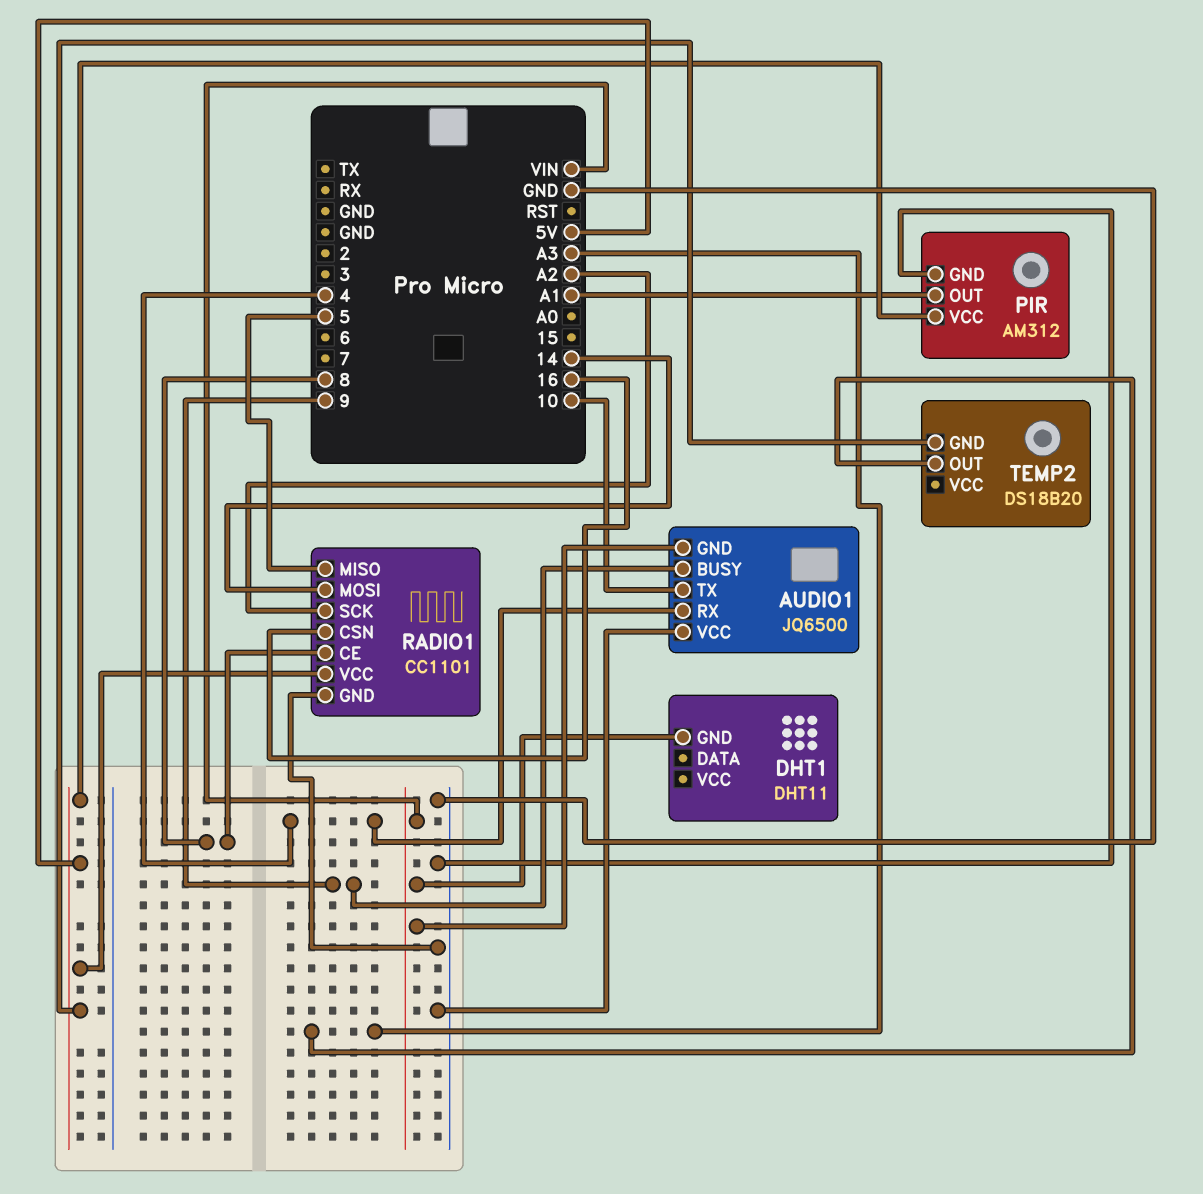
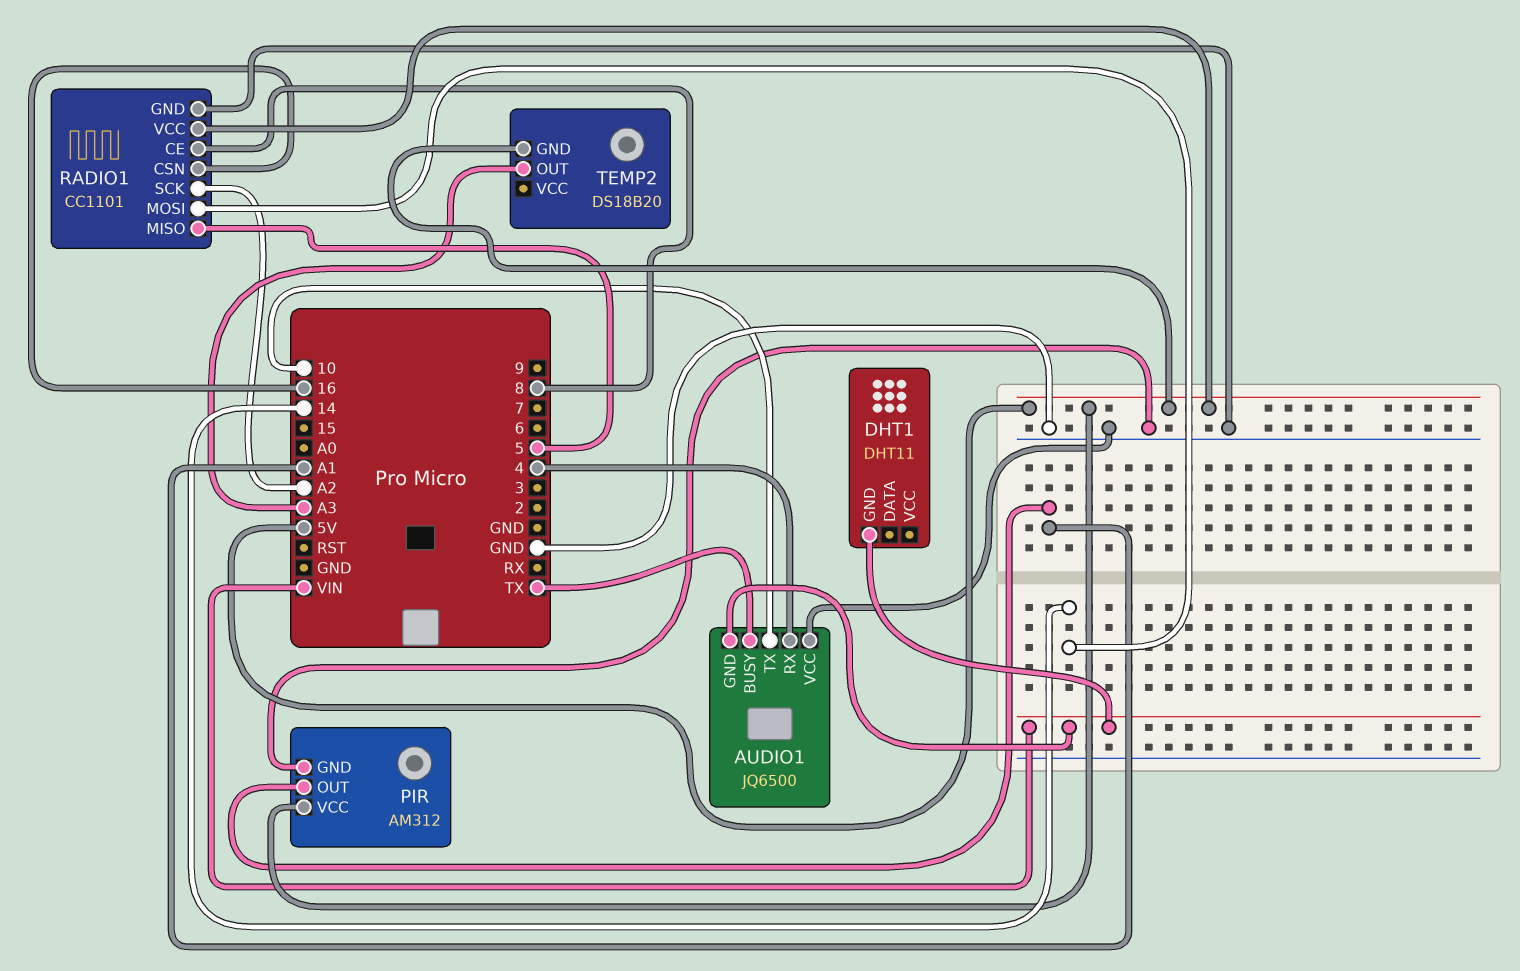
AUDIO1 pin BUSY: 9 -> TX

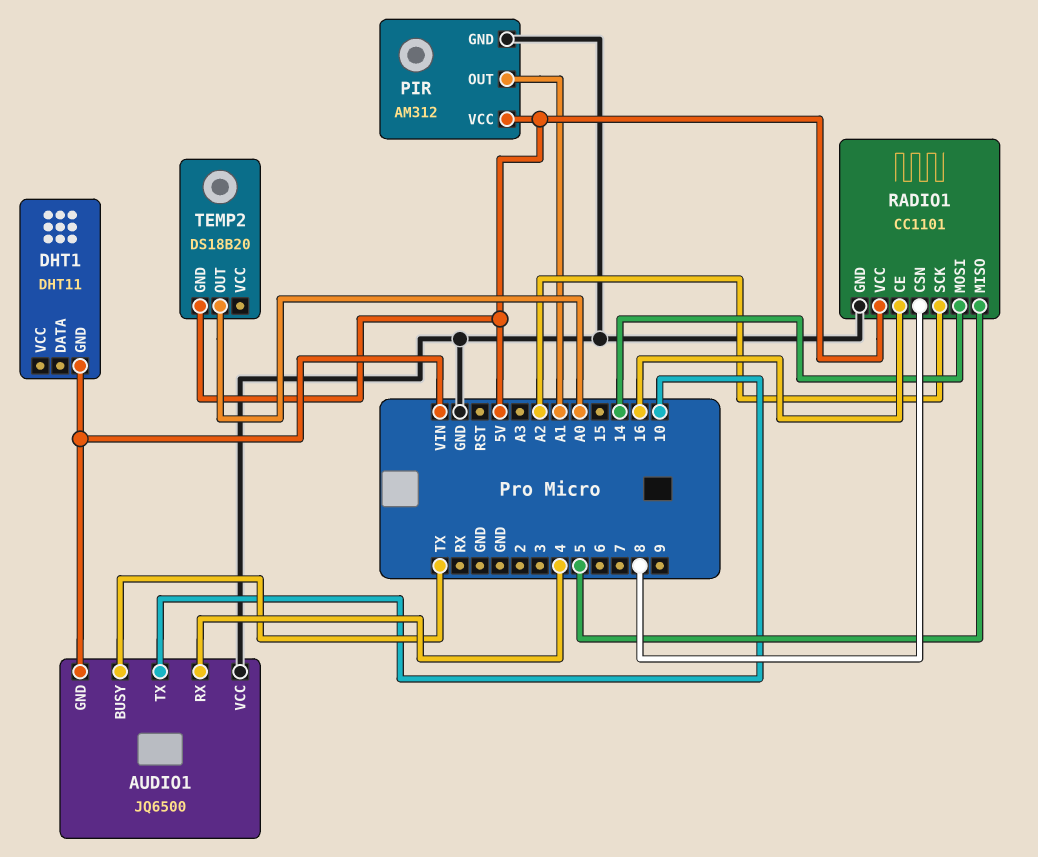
RADIO1 pin CE: 8 -> 16
RADIO1 pin CSN: 16 -> 8
TEMP2 pin OUT: A3 -> A0

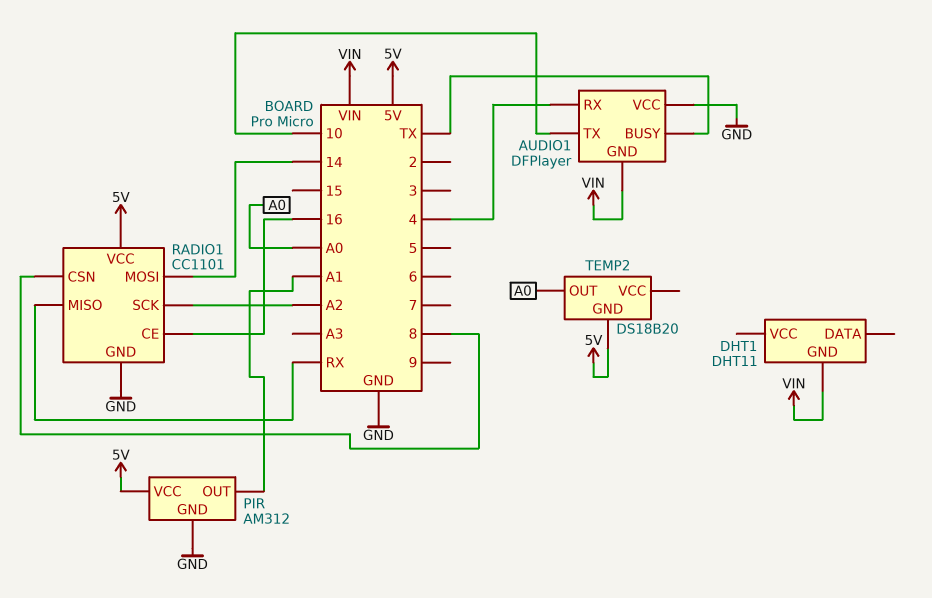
AUDIO1: JQ6500 -> DFPlayer
RADIO1 pin MISO: 5 -> RX

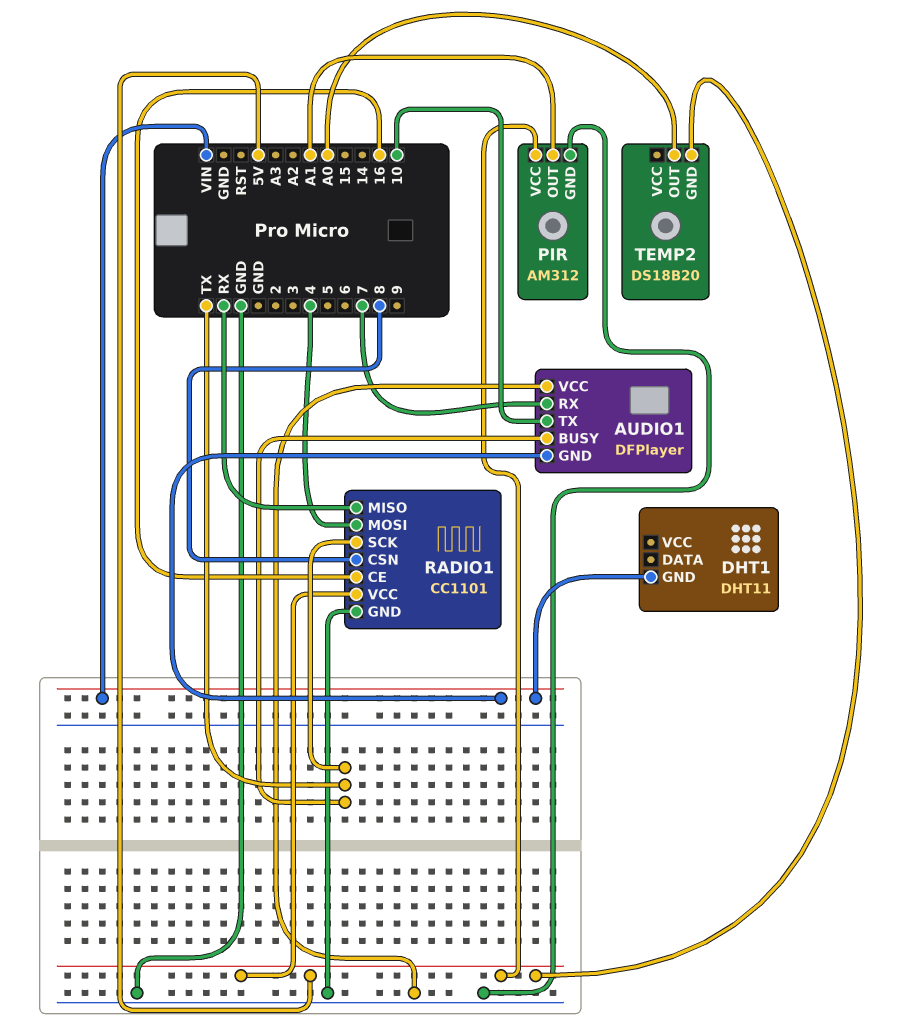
AUDIO1 pin RX: 4 -> 7
RADIO1 pin MOSI: 14 -> 4
RADIO1 pin SCK: A2 -> TX

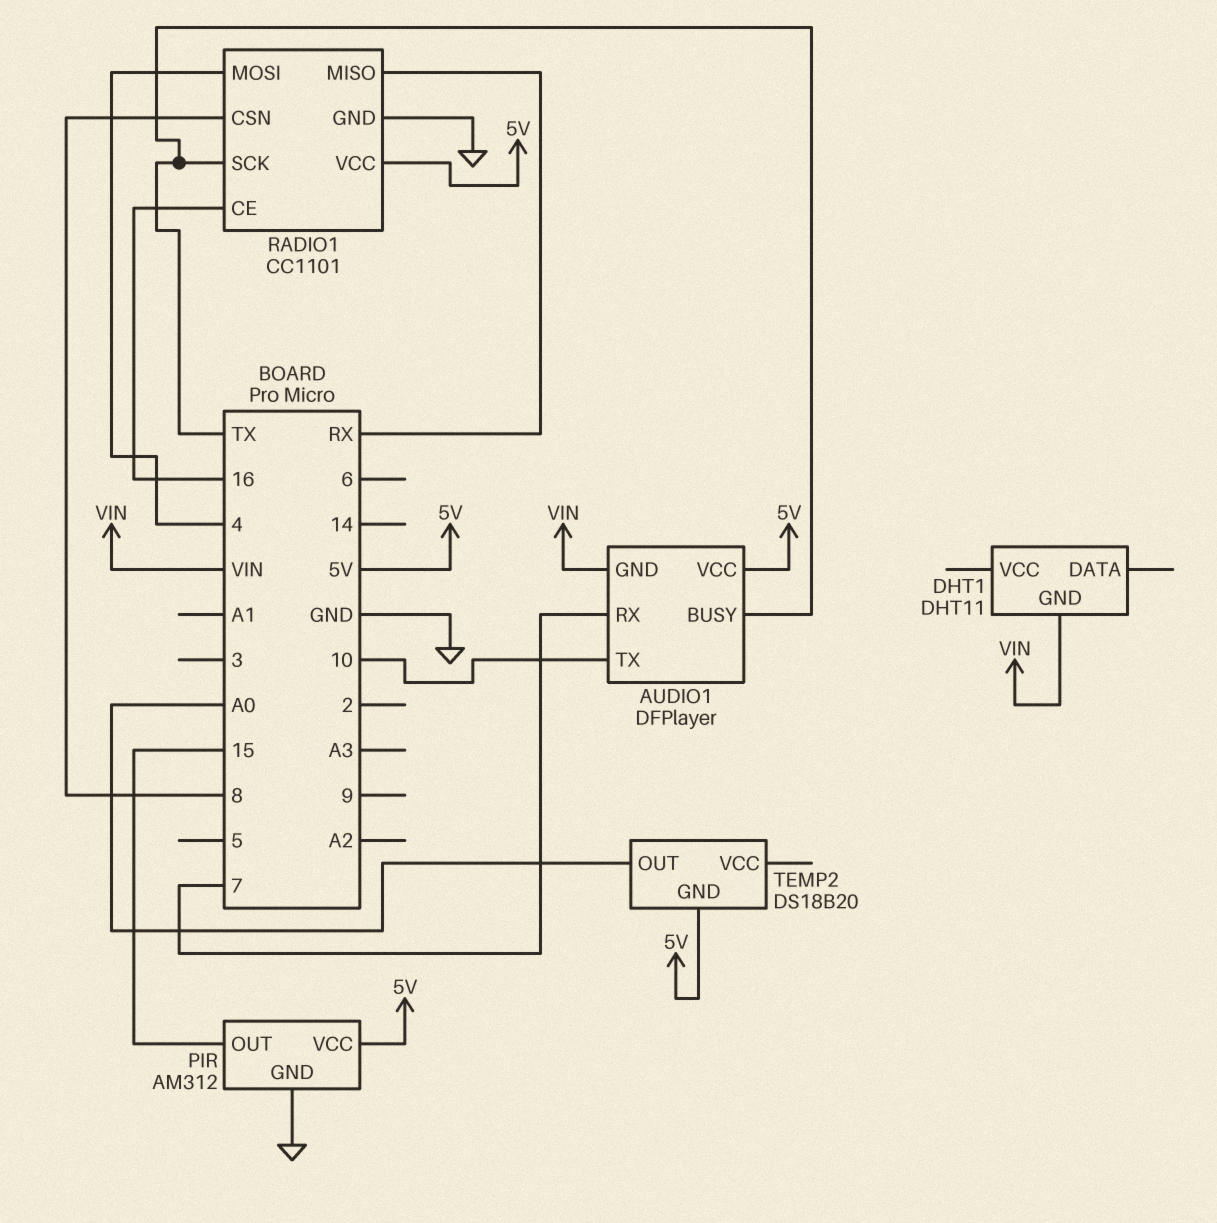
AUDIO1 pin VCC: GND -> 5V
PIR pin OUT: A1 -> 15

